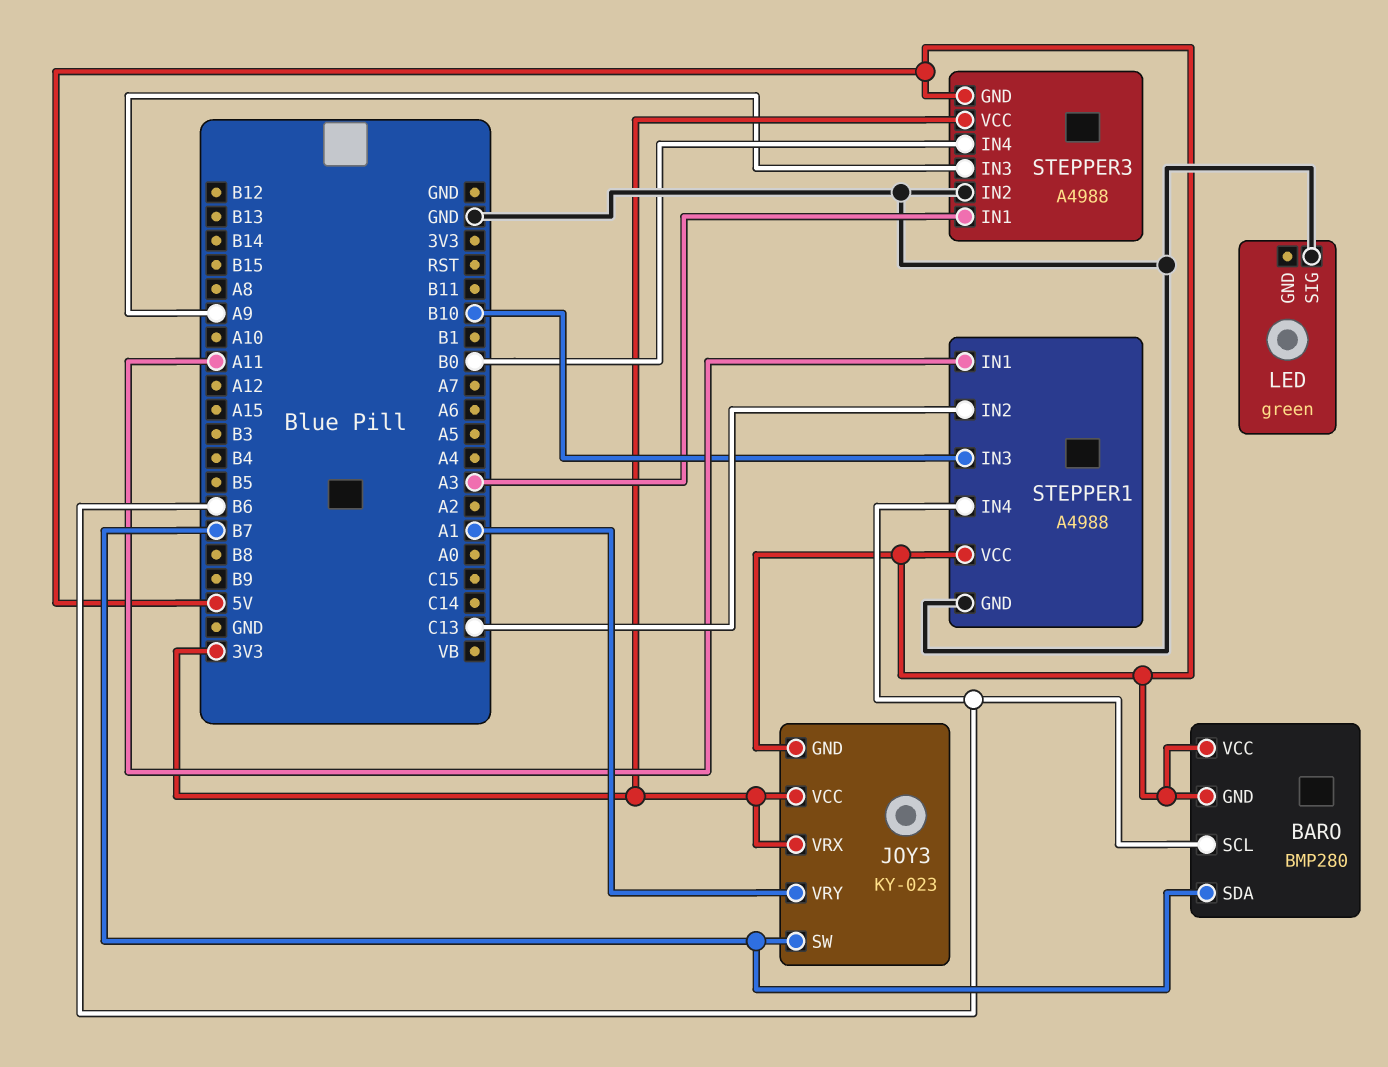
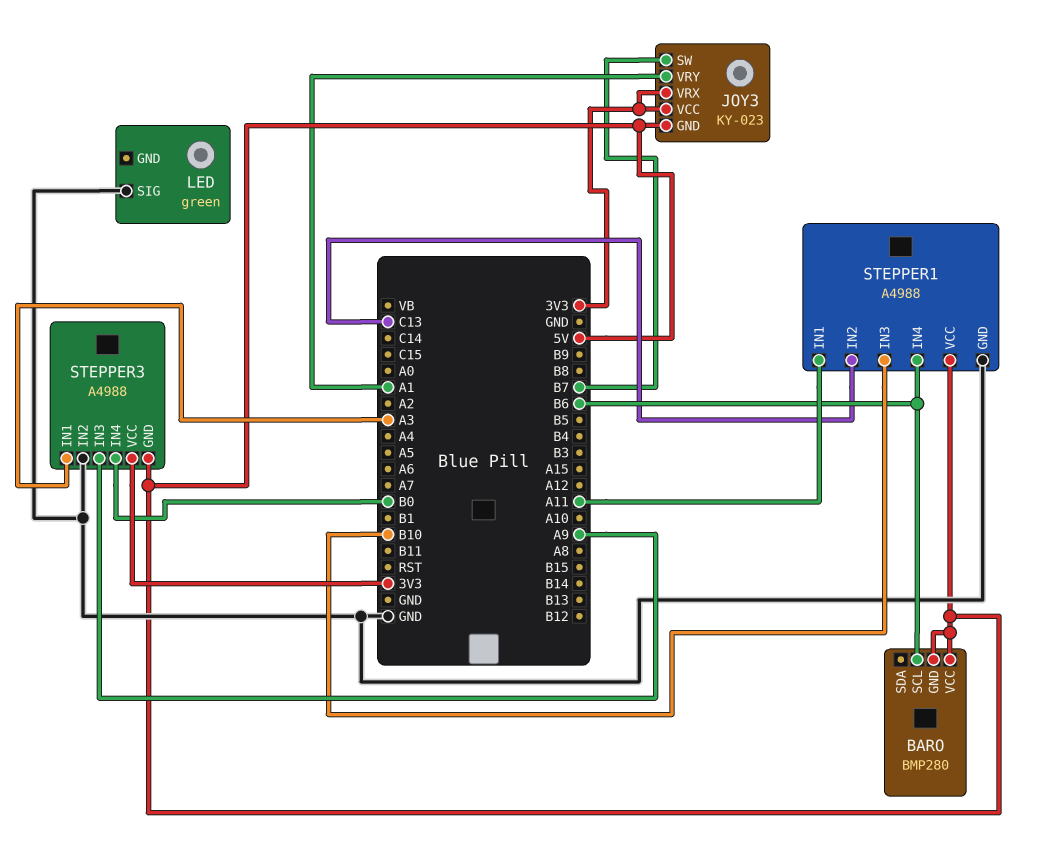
BARO pin SDA: B7 -> none

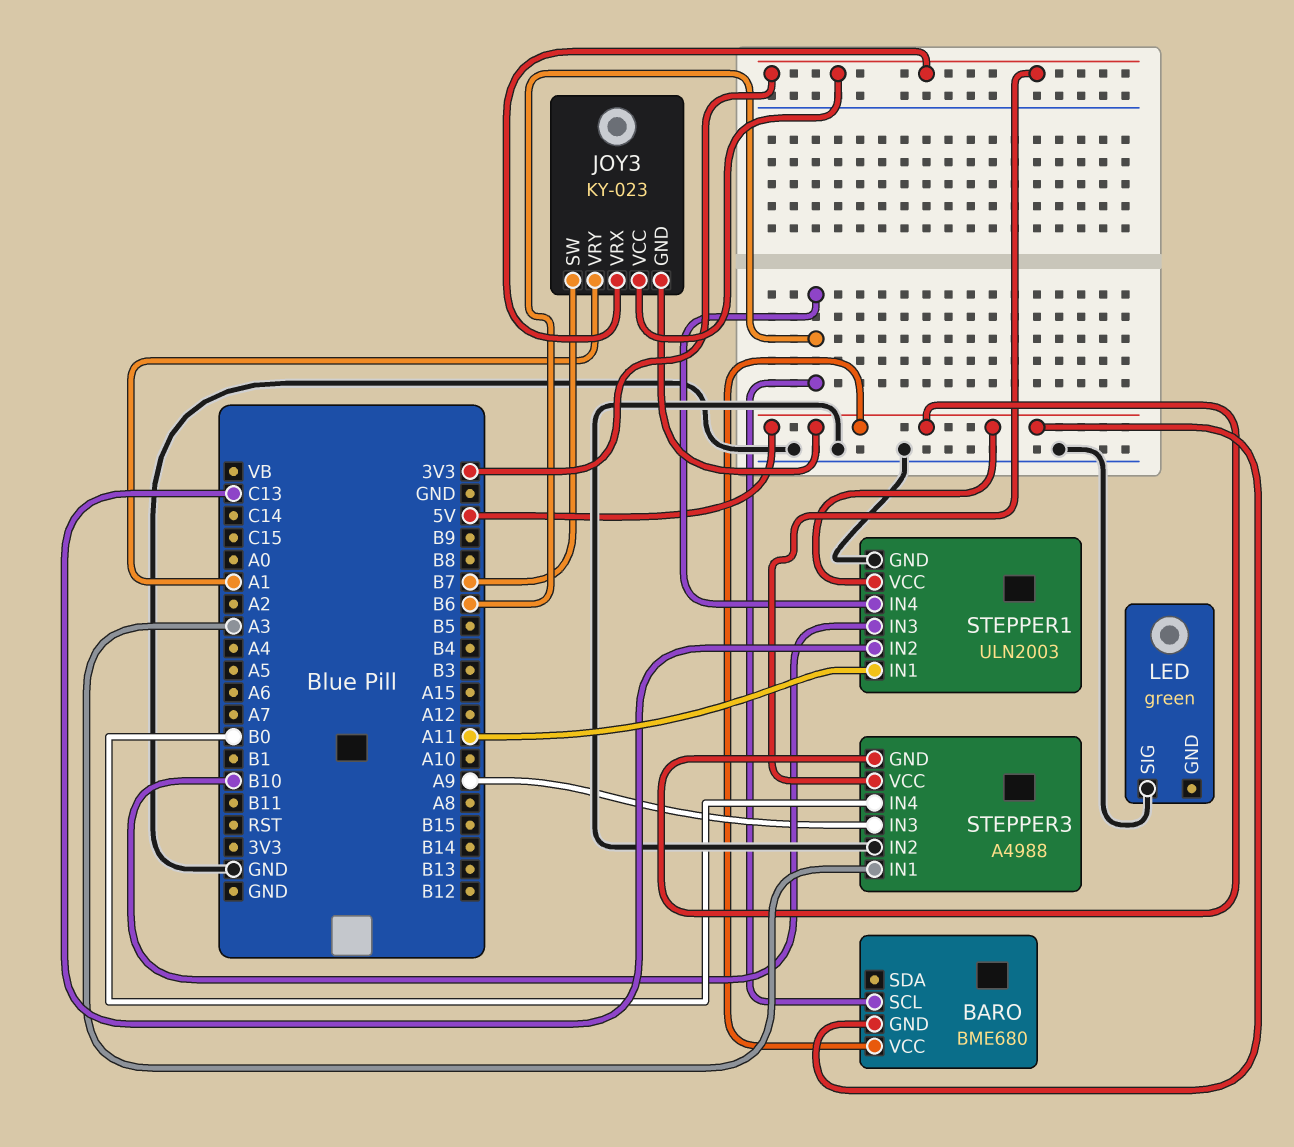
BARO: BMP280 -> BME680
STEPPER1: A4988 -> ULN2003

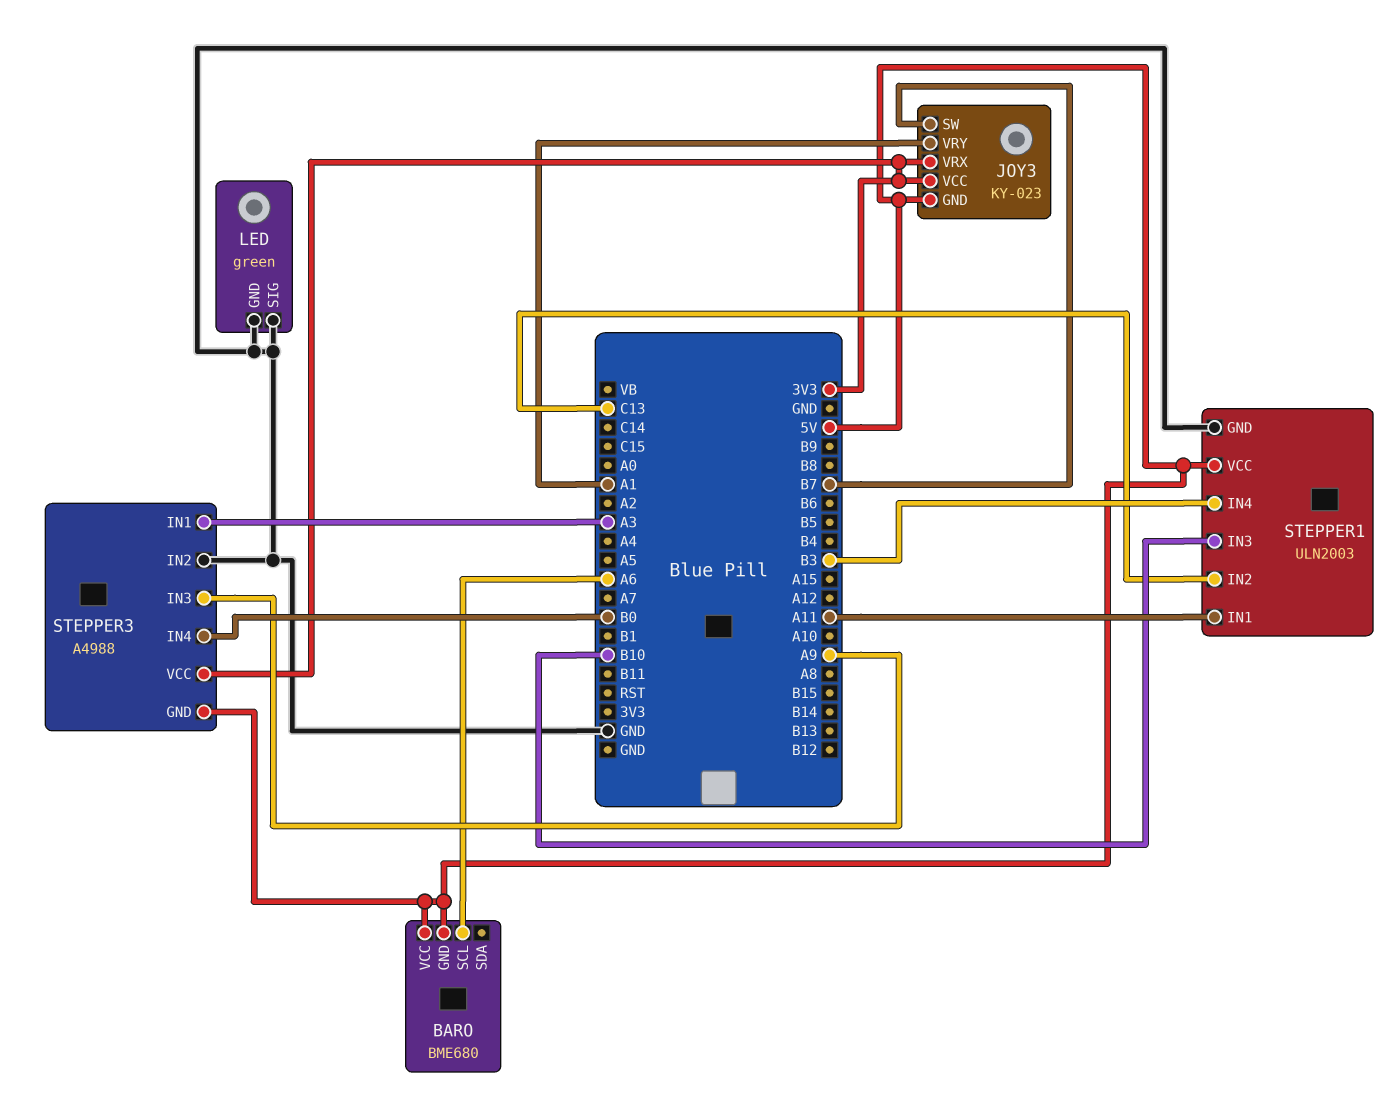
BARO pin SCL: B6 -> A6
LED pin GND: none -> GND
STEPPER1 pin IN4: B6 -> B3

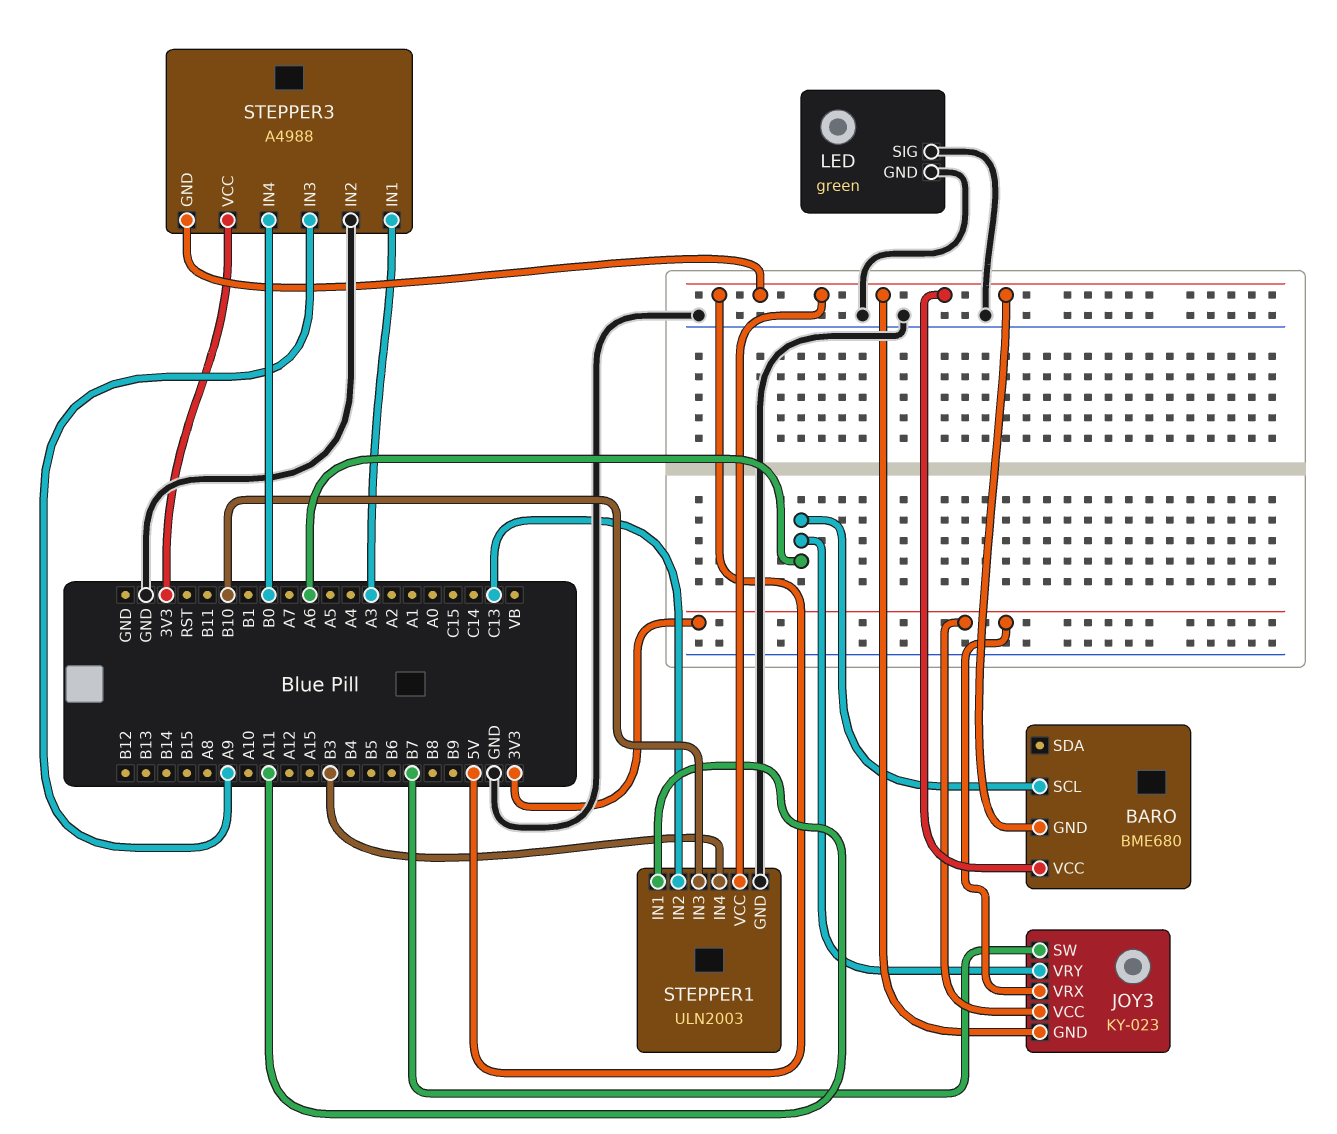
JOY3 pin VRY: A1 -> A6

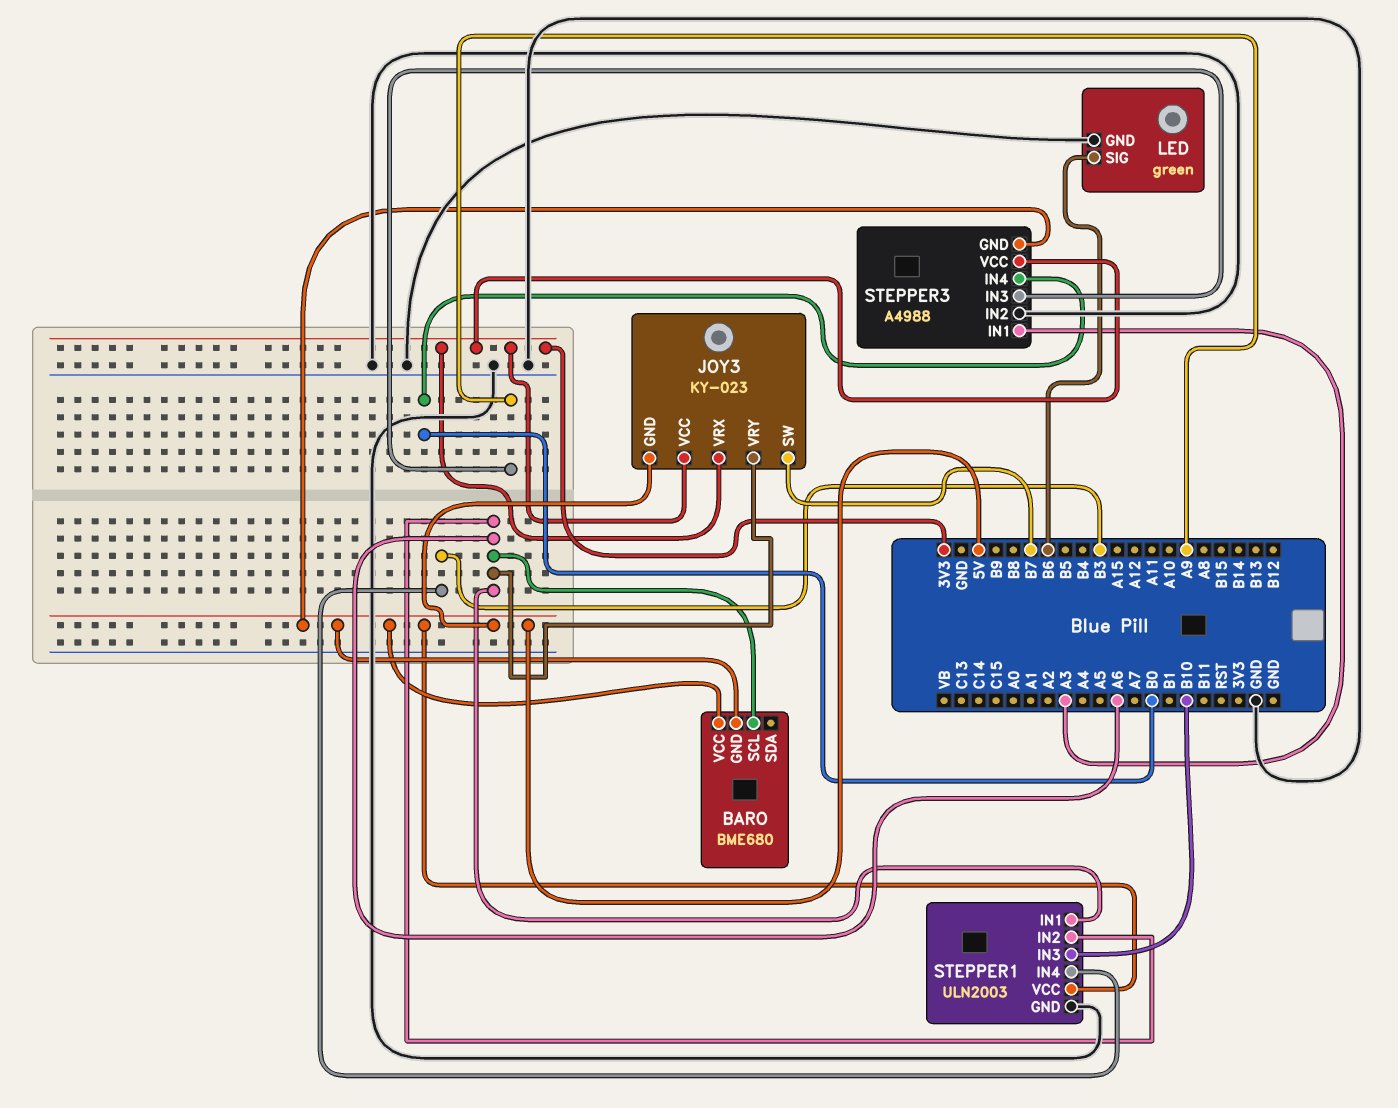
LED pin SIG: GND -> B6
STEPPER1 pin IN1: A11 -> A6
STEPPER1 pin IN2: C13 -> A6

